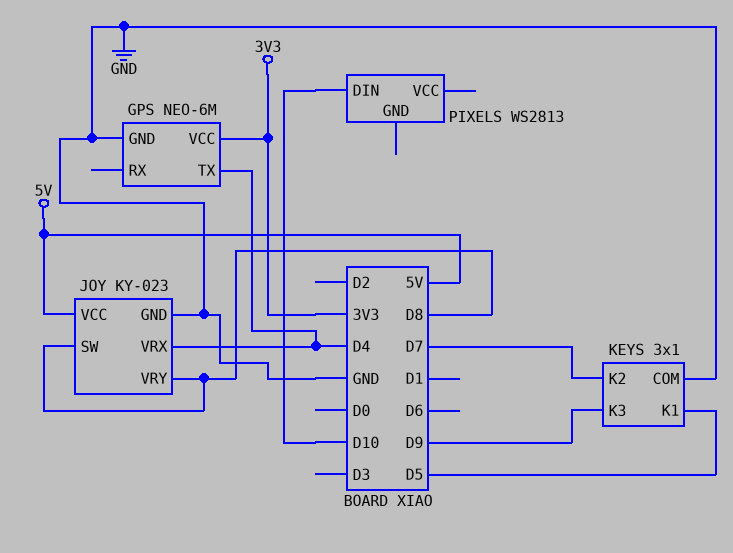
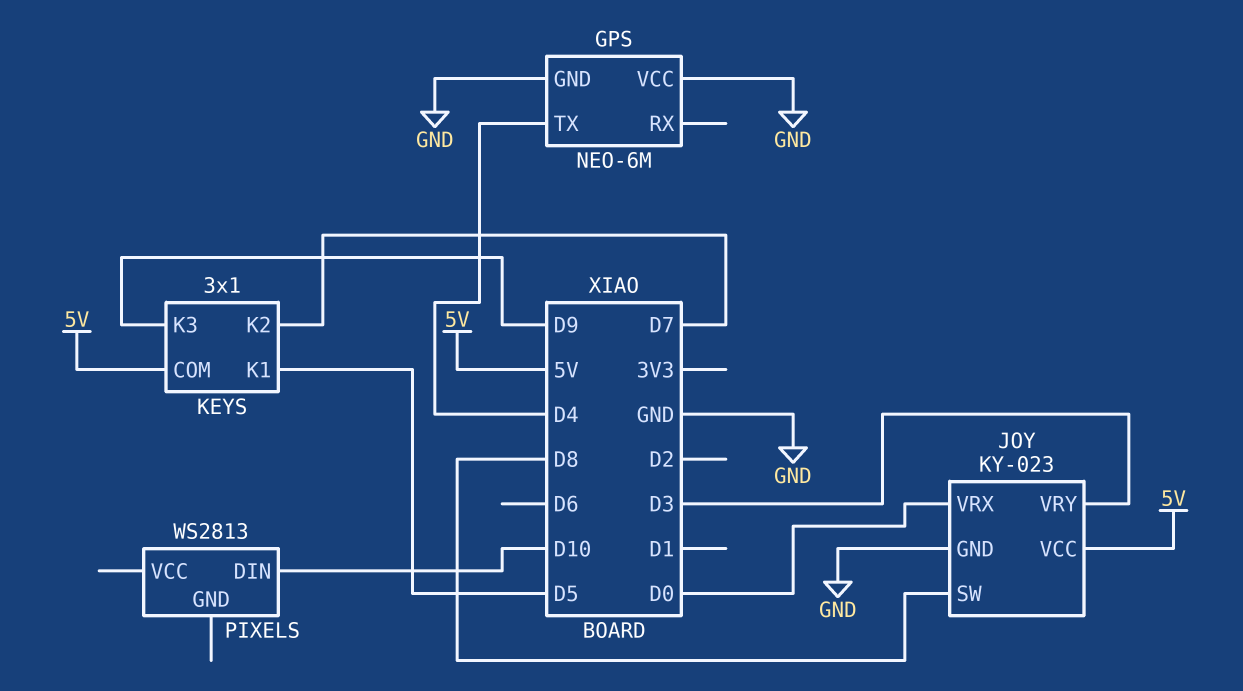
GPS pin VCC: 3V3 -> GND
JOY pin VRX: D4 -> D0
JOY pin VRY: D8 -> D3
KEYS pin COM: GND -> 5V

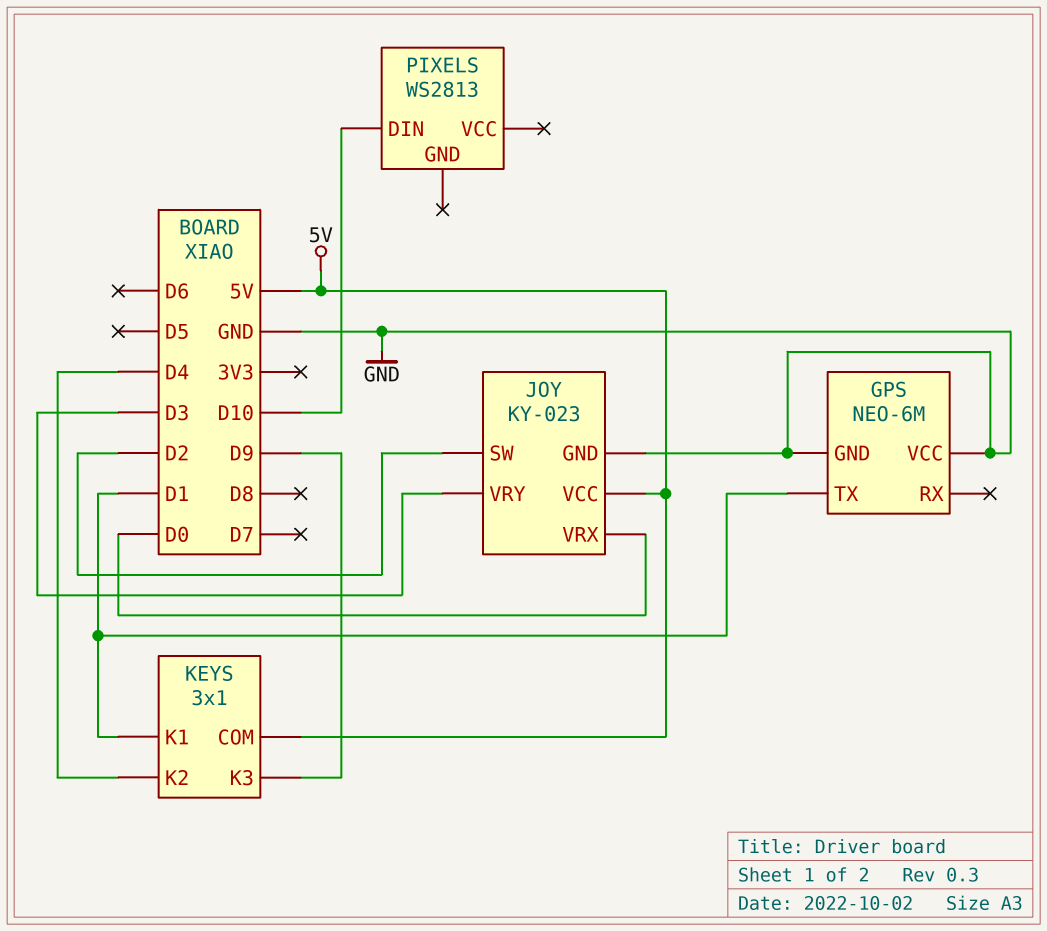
GPS pin TX: D4 -> D1
JOY pin SW: D8 -> D2
KEYS pin K1: D5 -> D1
KEYS pin K2: D7 -> D4

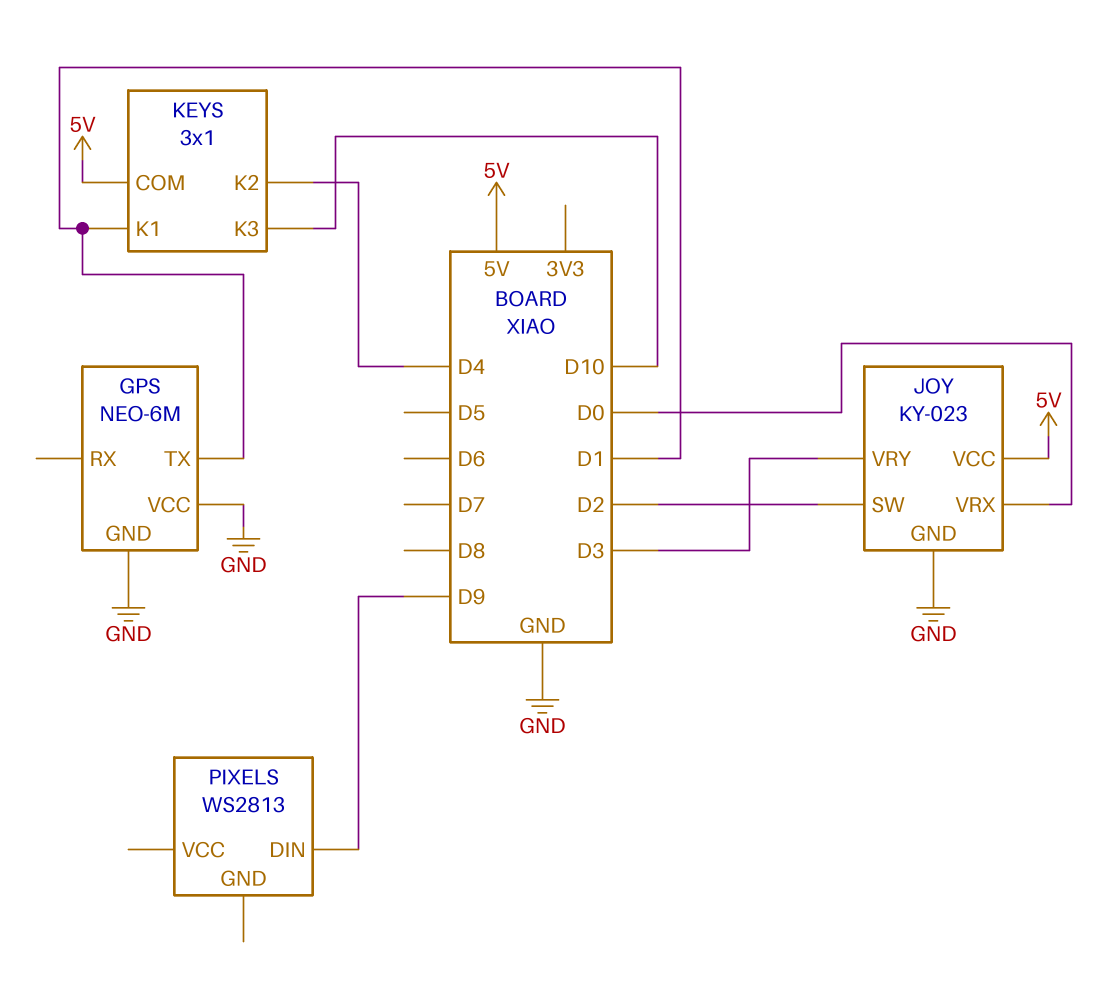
KEYS pin K3: D9 -> D10
PIXELS pin DIN: D10 -> D9

